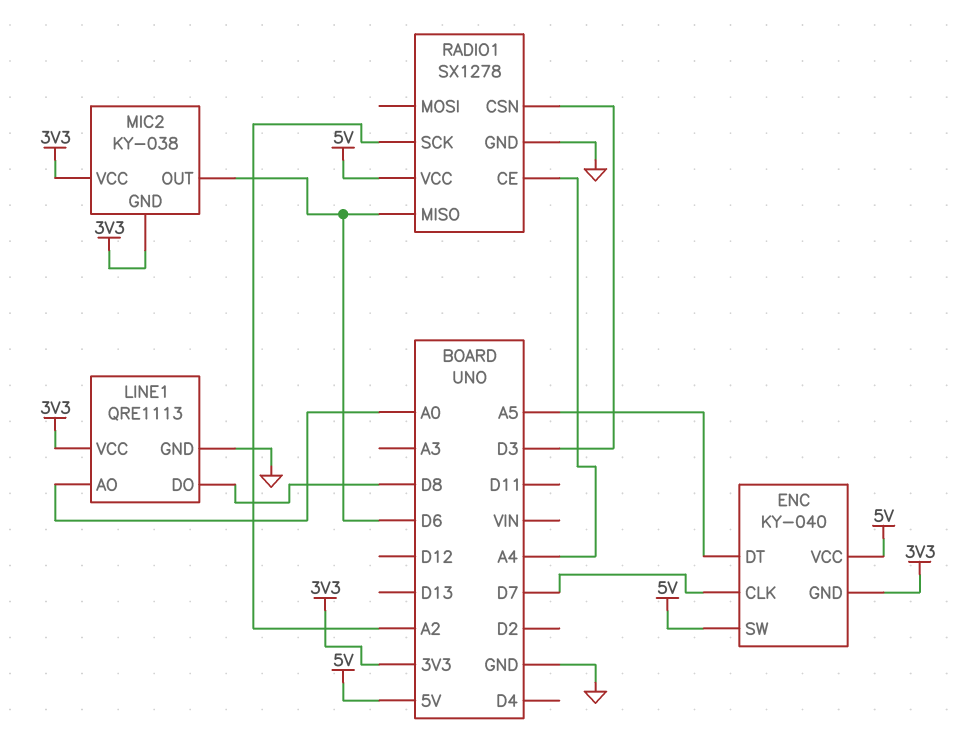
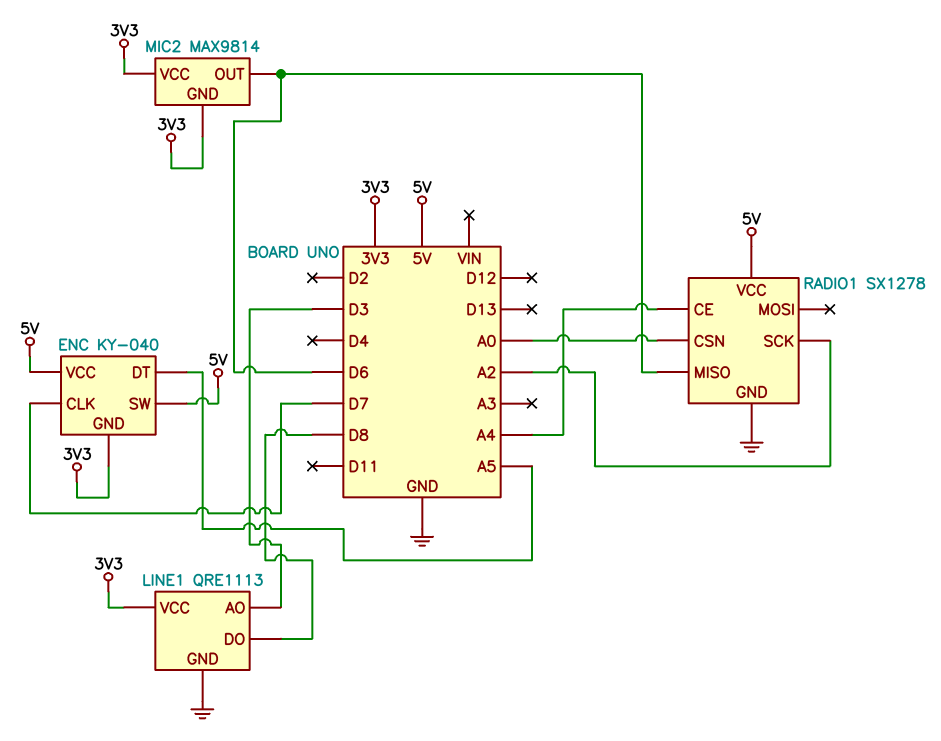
LINE1 pin AO: A0 -> D3
MIC2: KY-038 -> MAX9814
RADIO1 pin CSN: D3 -> A0

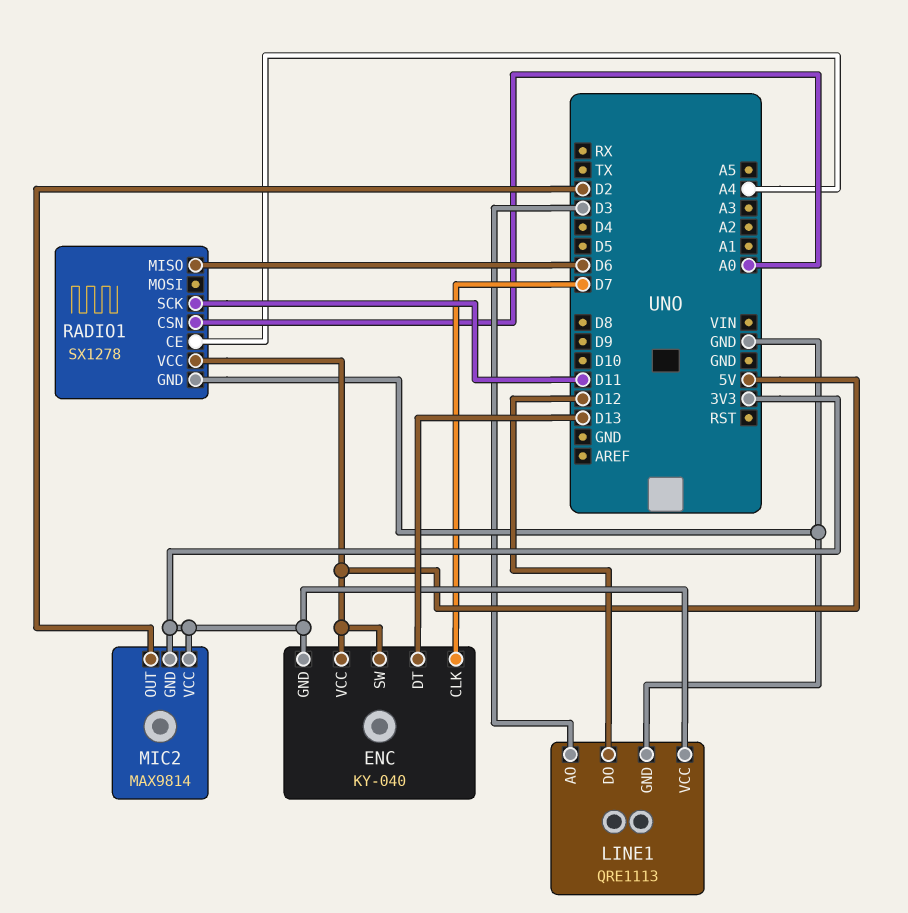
ENC pin DT: A5 -> D13
LINE1 pin DO: D8 -> D12
MIC2 pin OUT: D6 -> D2
RADIO1 pin SCK: A2 -> D11

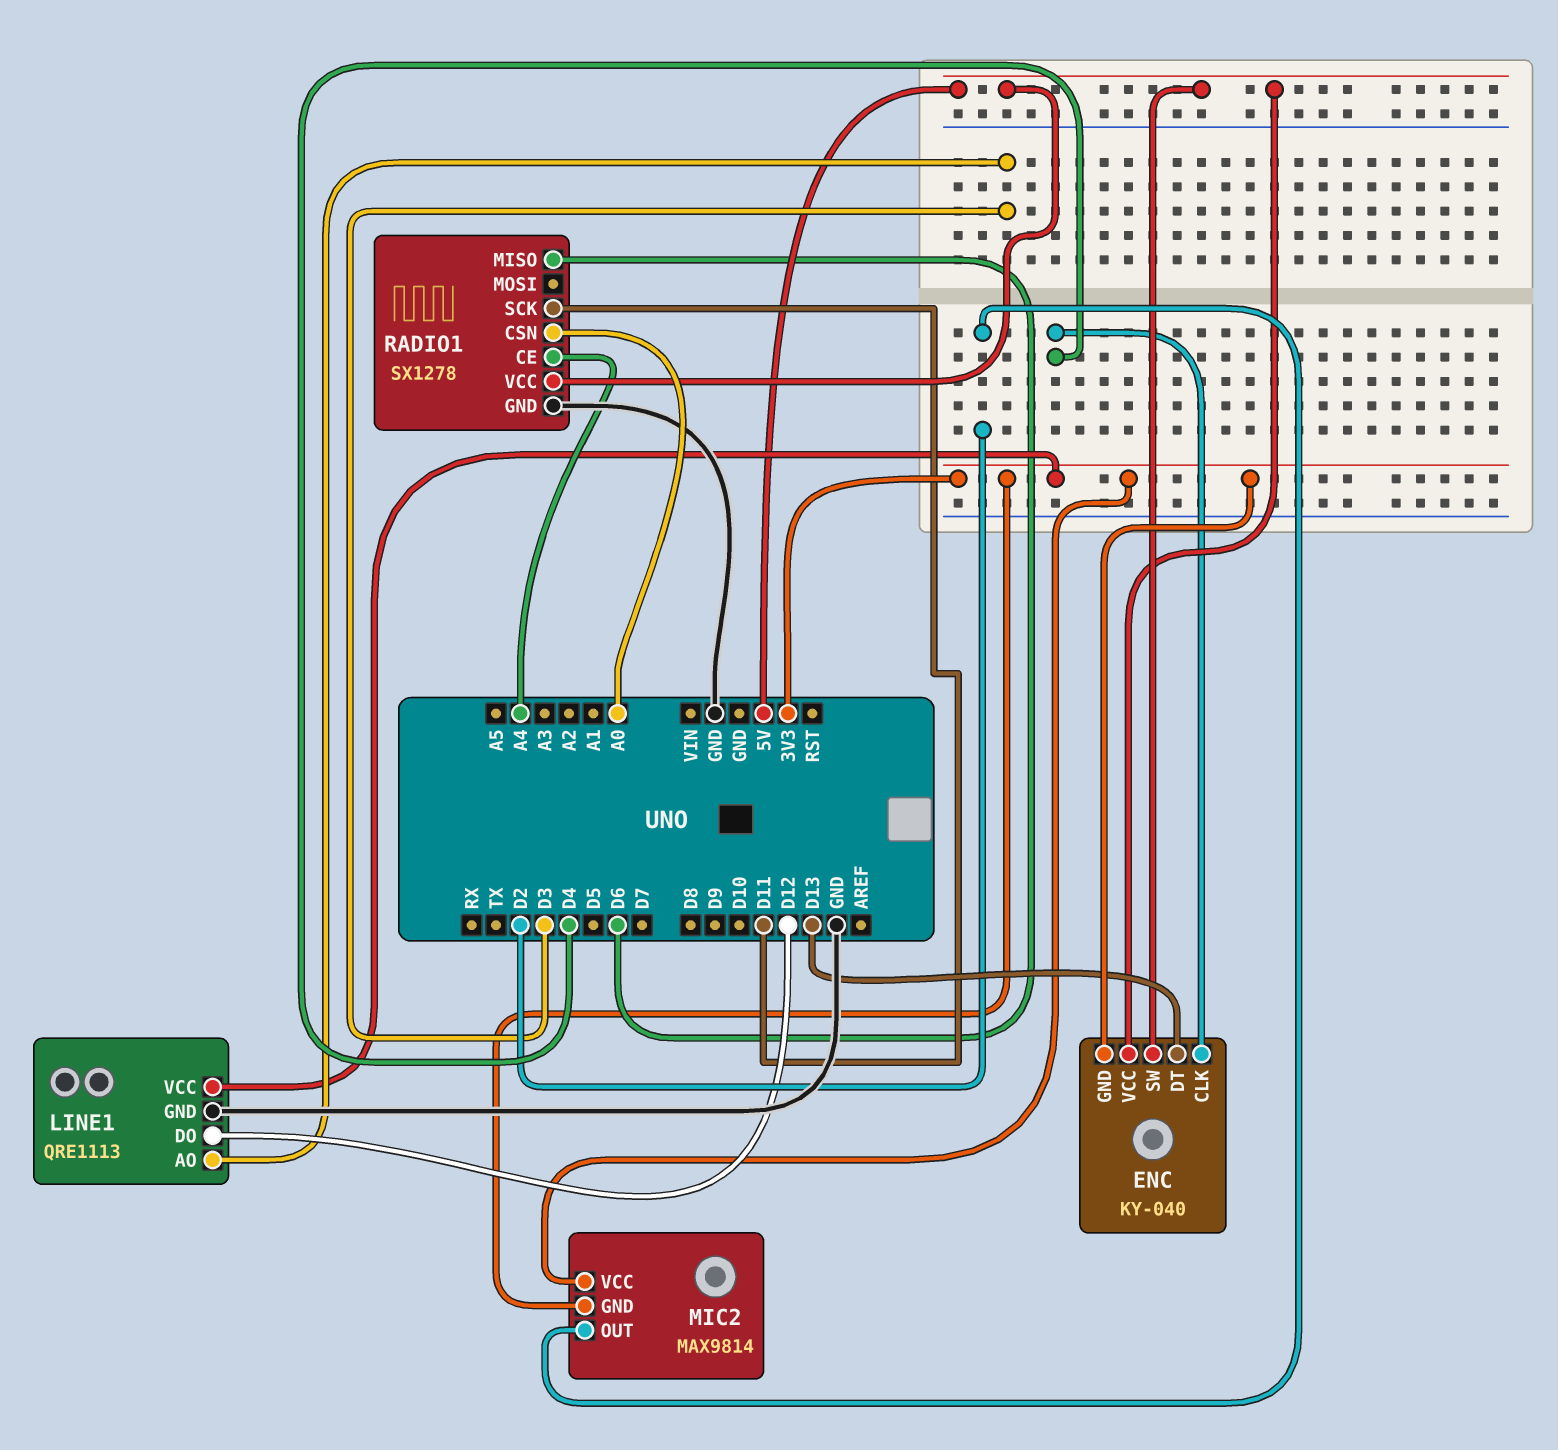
ENC pin CLK: D7 -> D4

